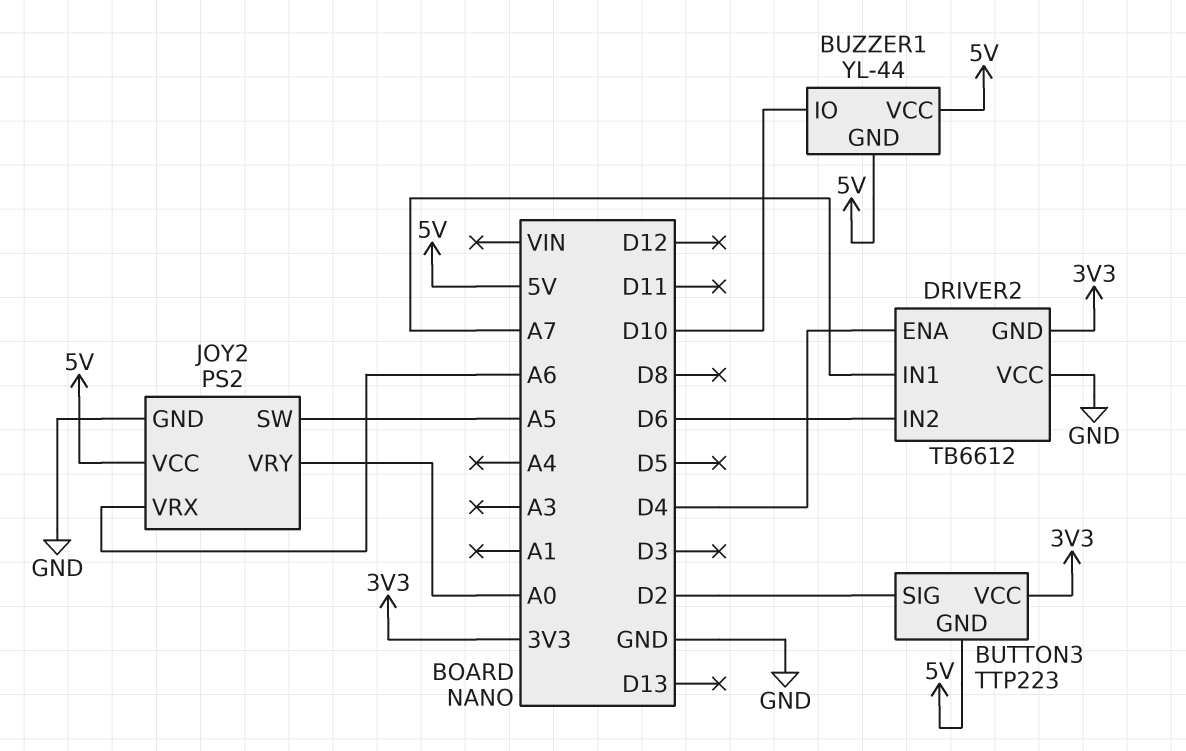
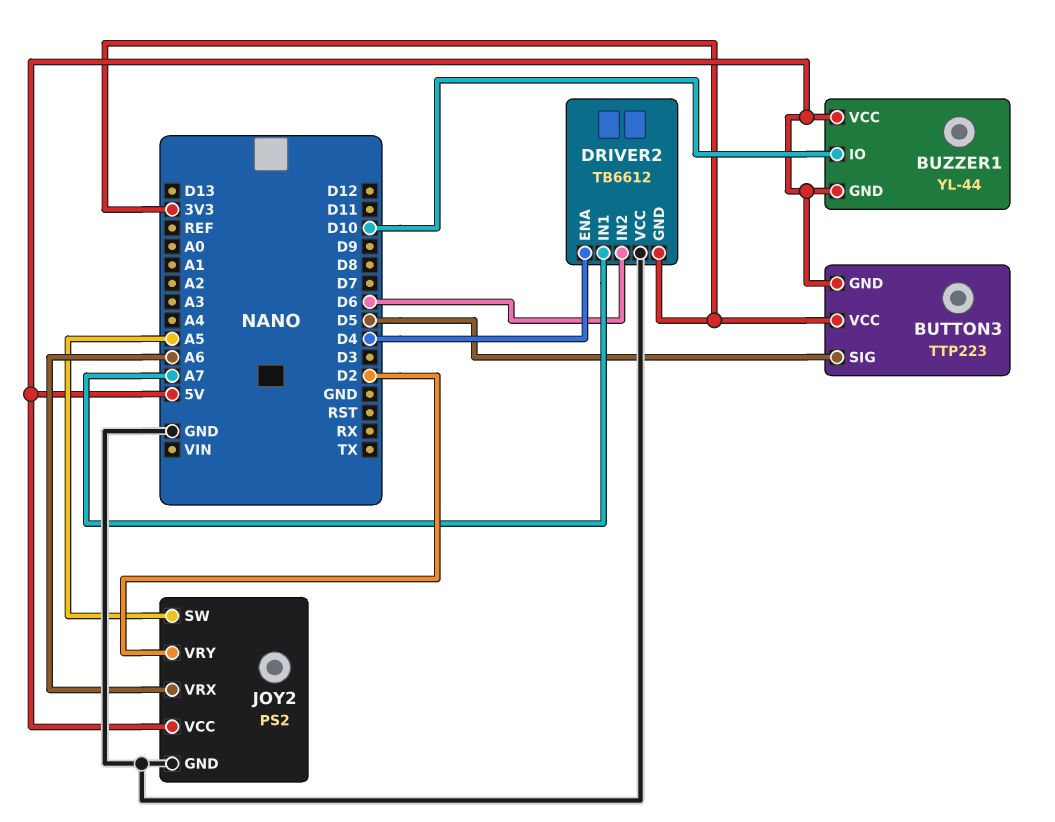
BUTTON3 pin SIG: D2 -> D5
JOY2 pin VRY: A0 -> D2

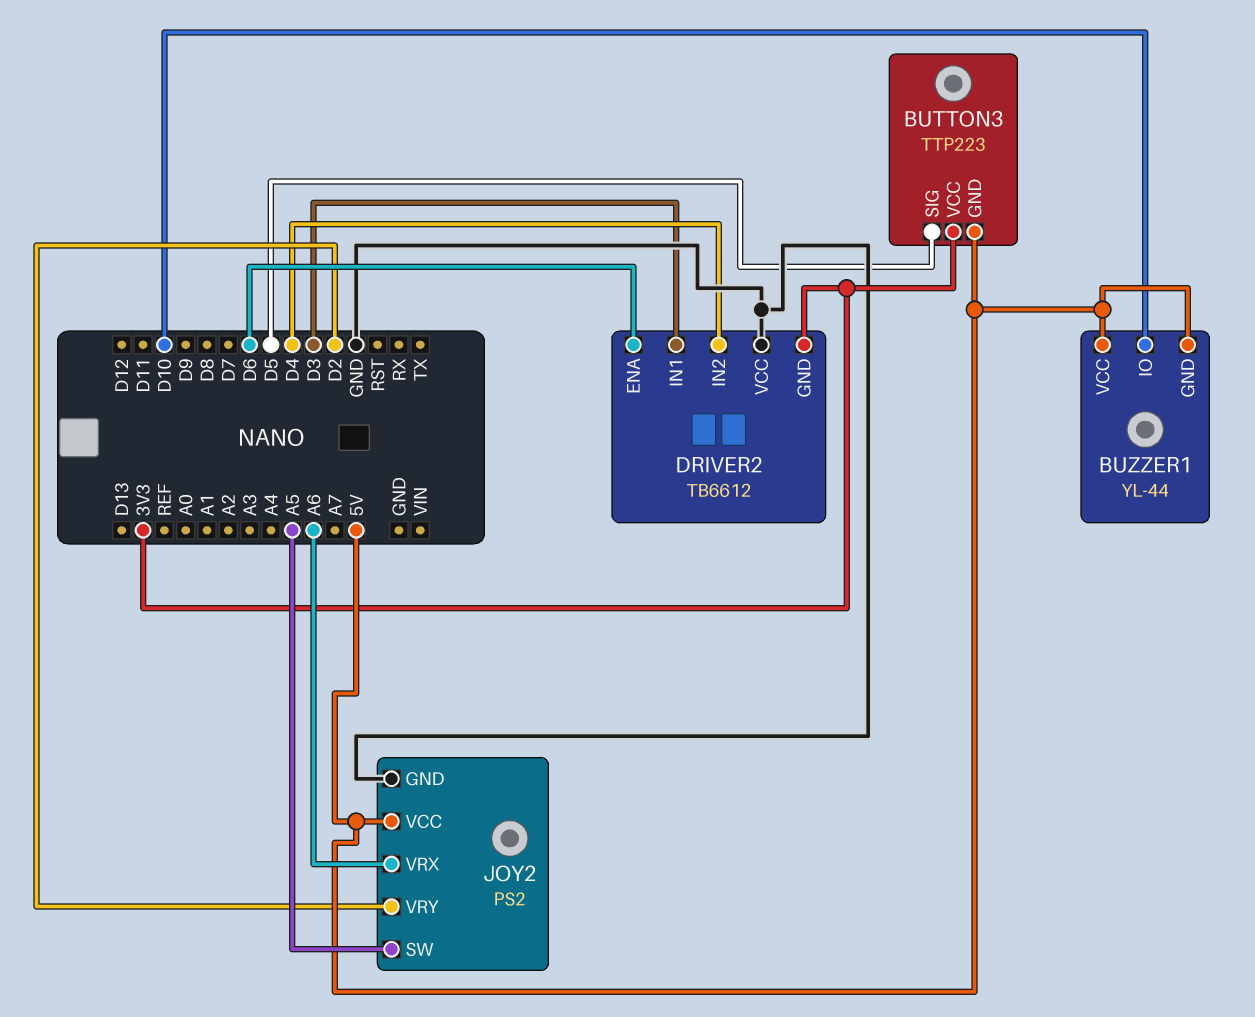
DRIVER2 pin ENA: D4 -> D6
DRIVER2 pin IN1: A7 -> D3
DRIVER2 pin IN2: D6 -> D4

